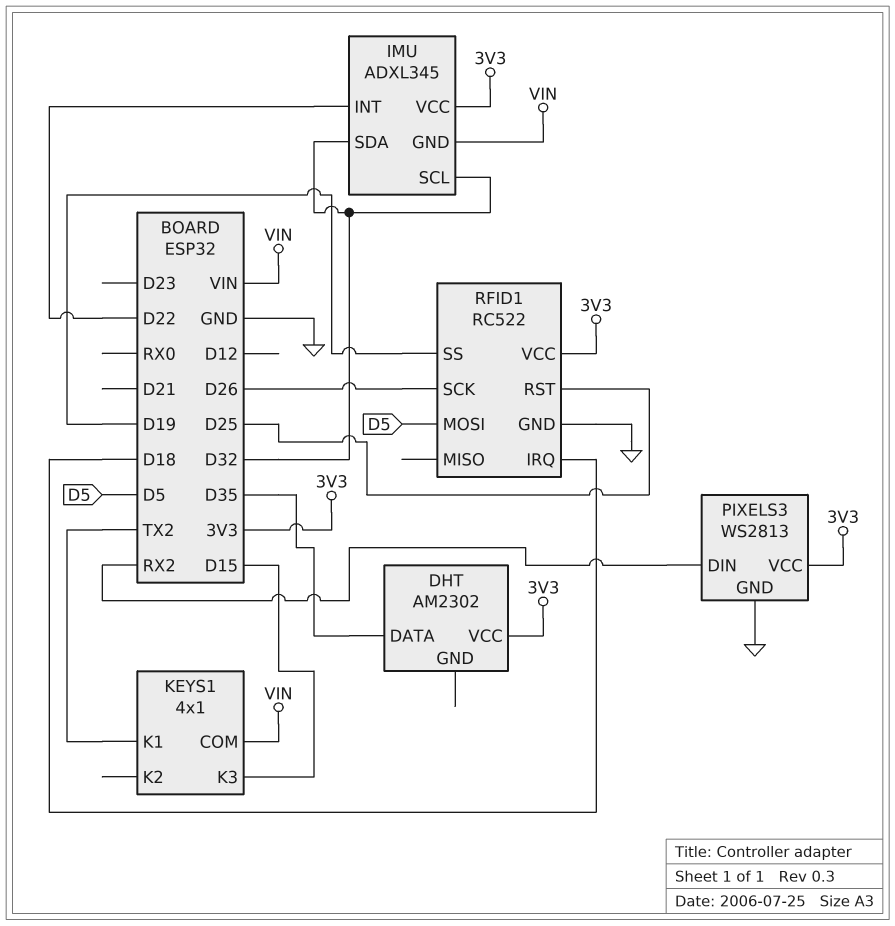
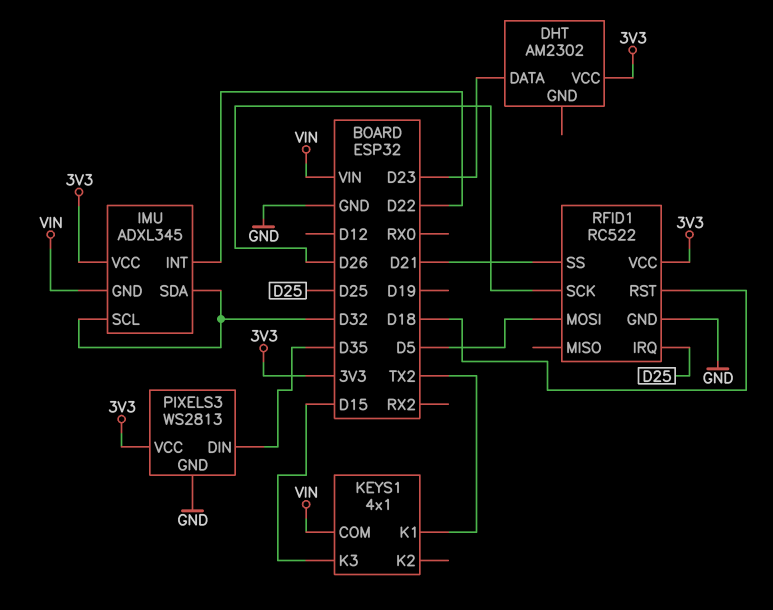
DHT pin DATA: D35 -> D23
PIXELS3 pin DIN: RX2 -> D35
RFID1 pin IRQ: D18 -> D25
RFID1 pin RST: D25 -> D18
RFID1 pin SS: D19 -> D21

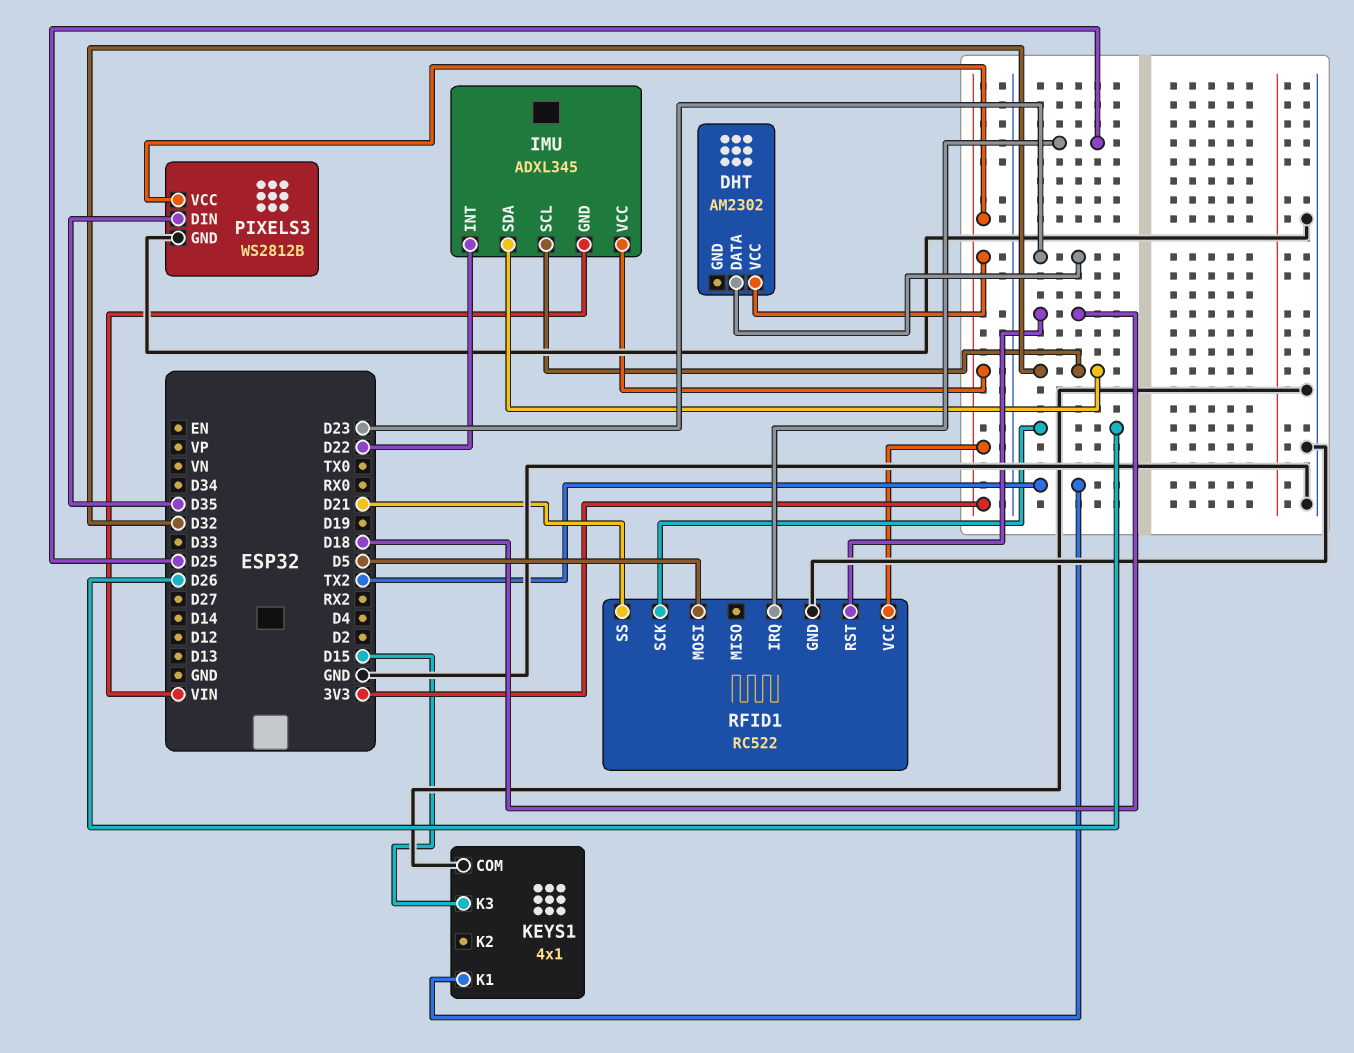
KEYS1 pin COM: VIN -> GND
PIXELS3: WS2813 -> WS2812B

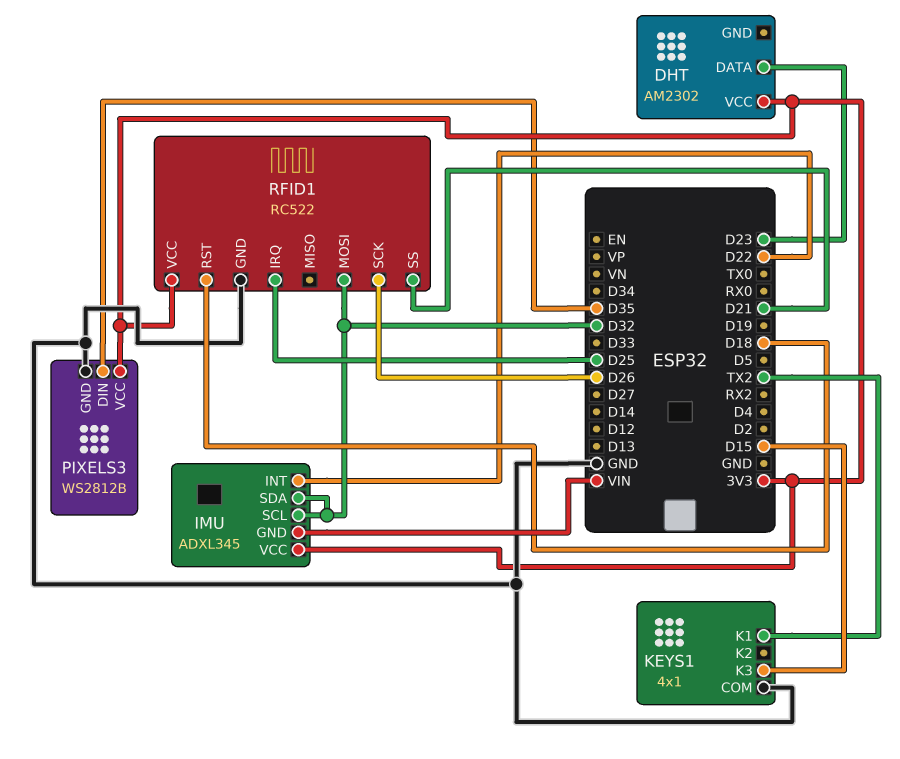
RFID1 pin MOSI: D5 -> D32

